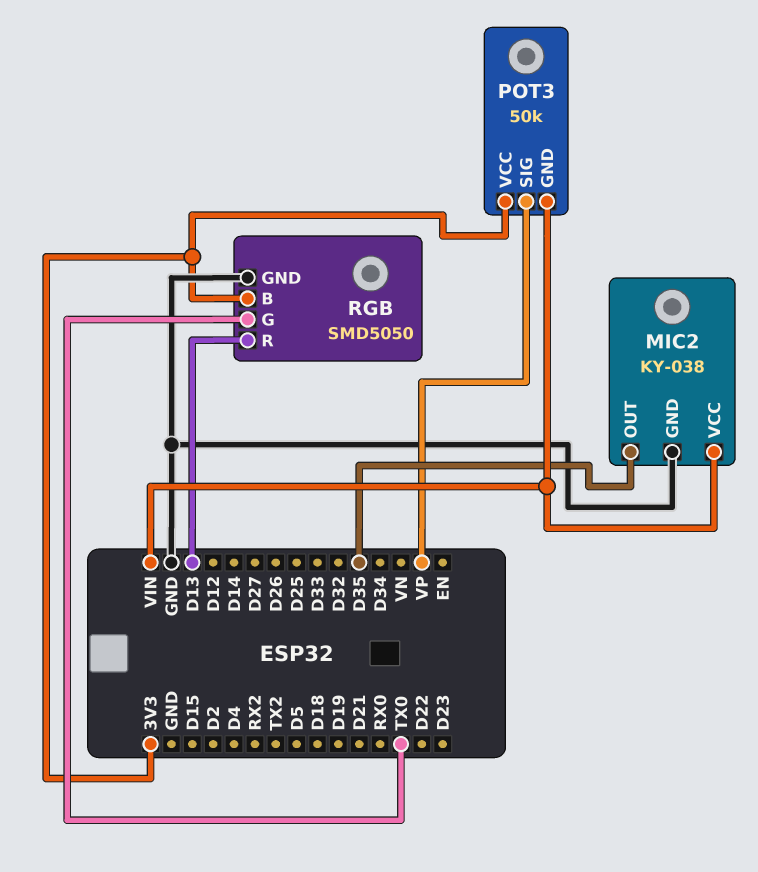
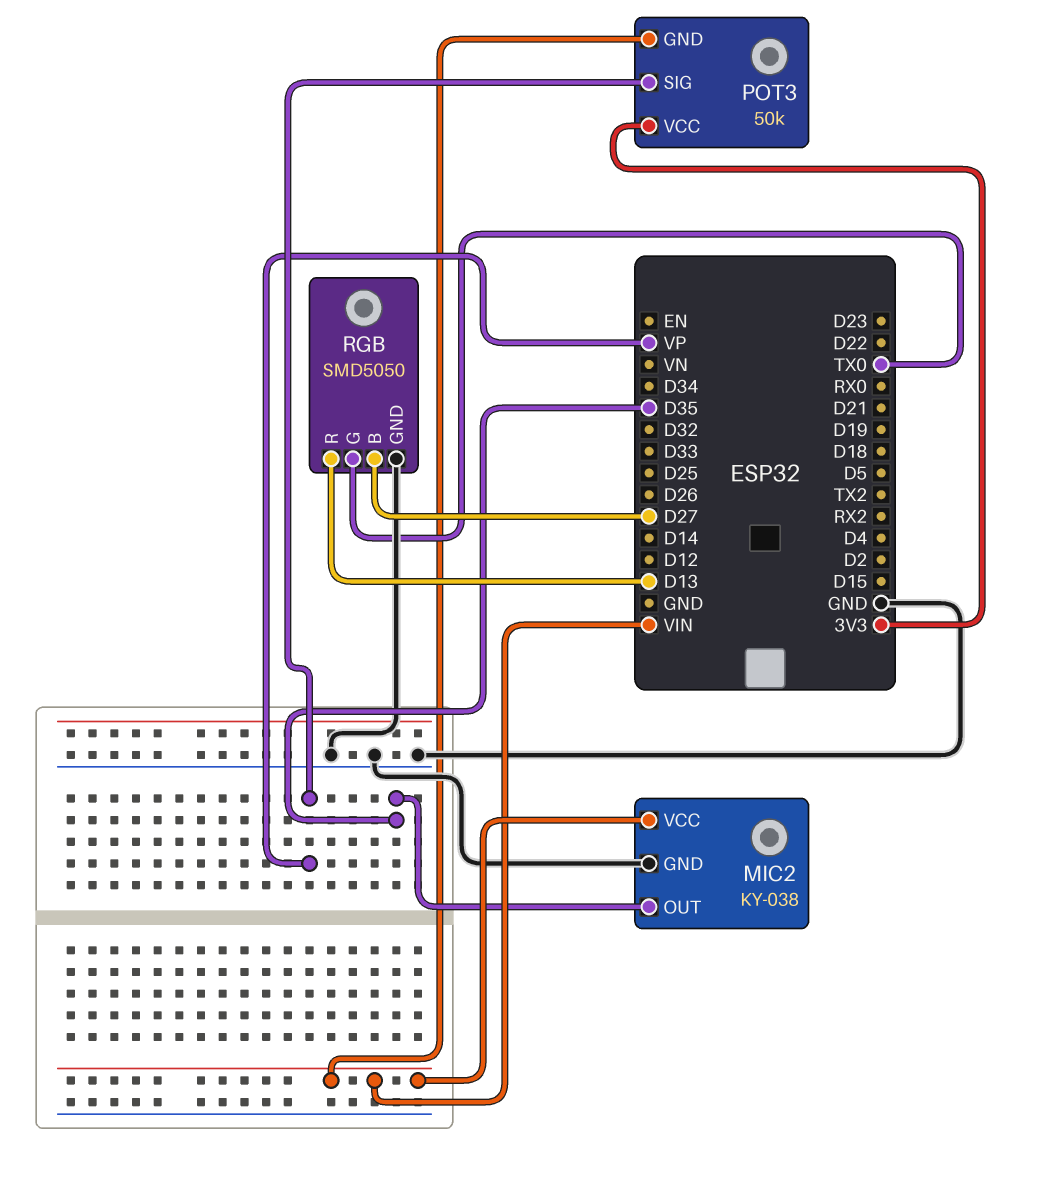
RGB pin B: 3V3 -> D27

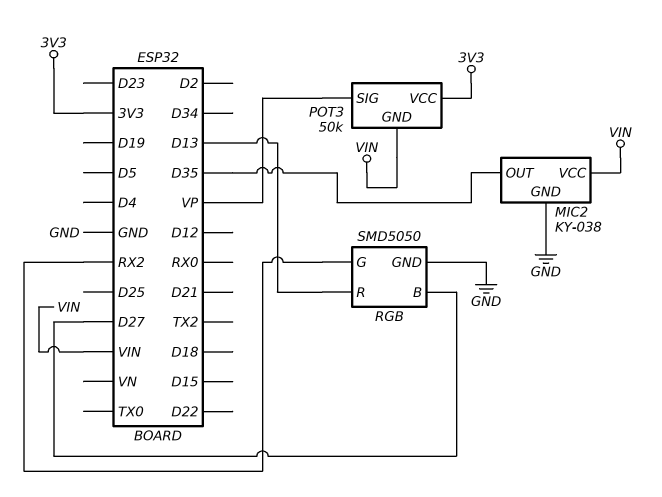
RGB pin G: TX0 -> RX2

